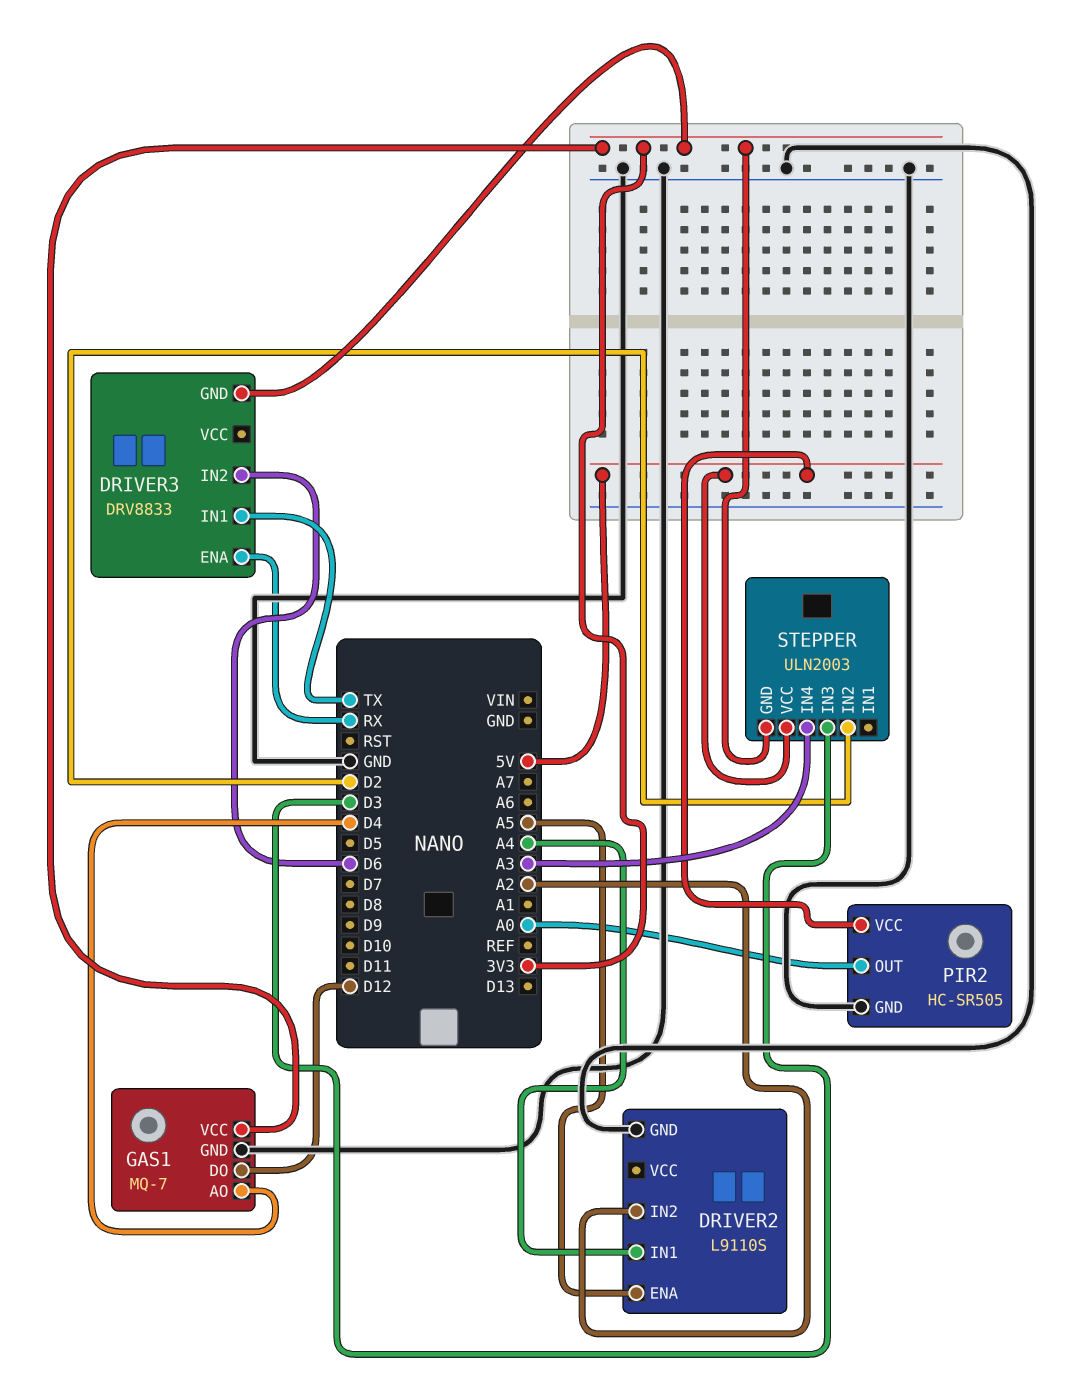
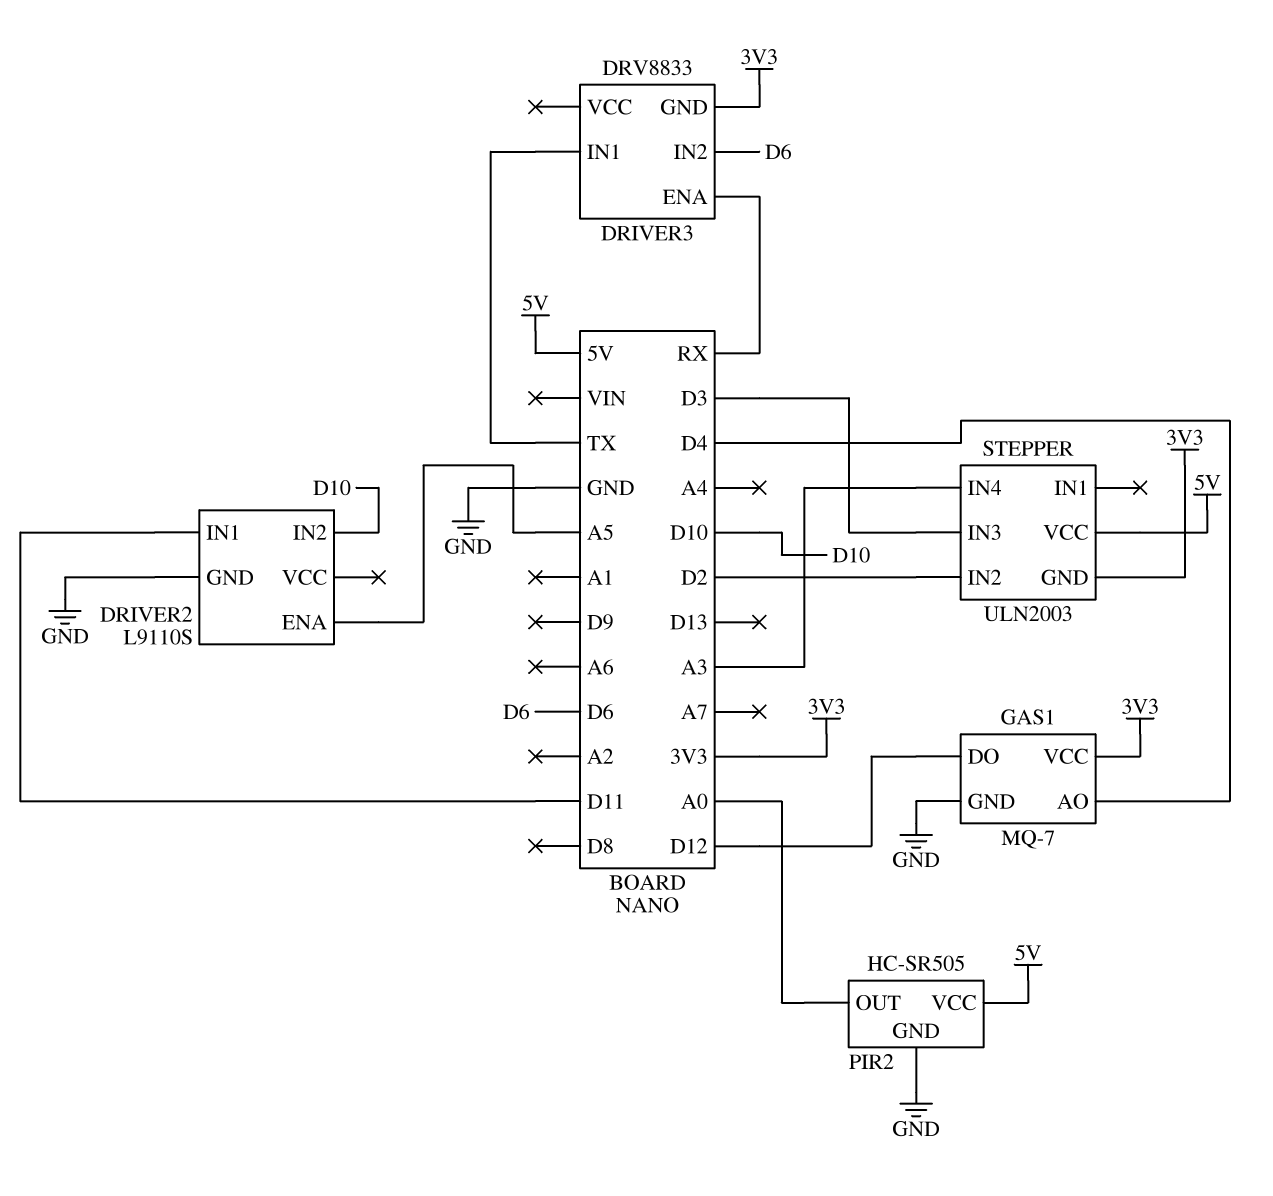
DRIVER2 pin IN1: A4 -> D11
DRIVER2 pin IN2: A2 -> D10

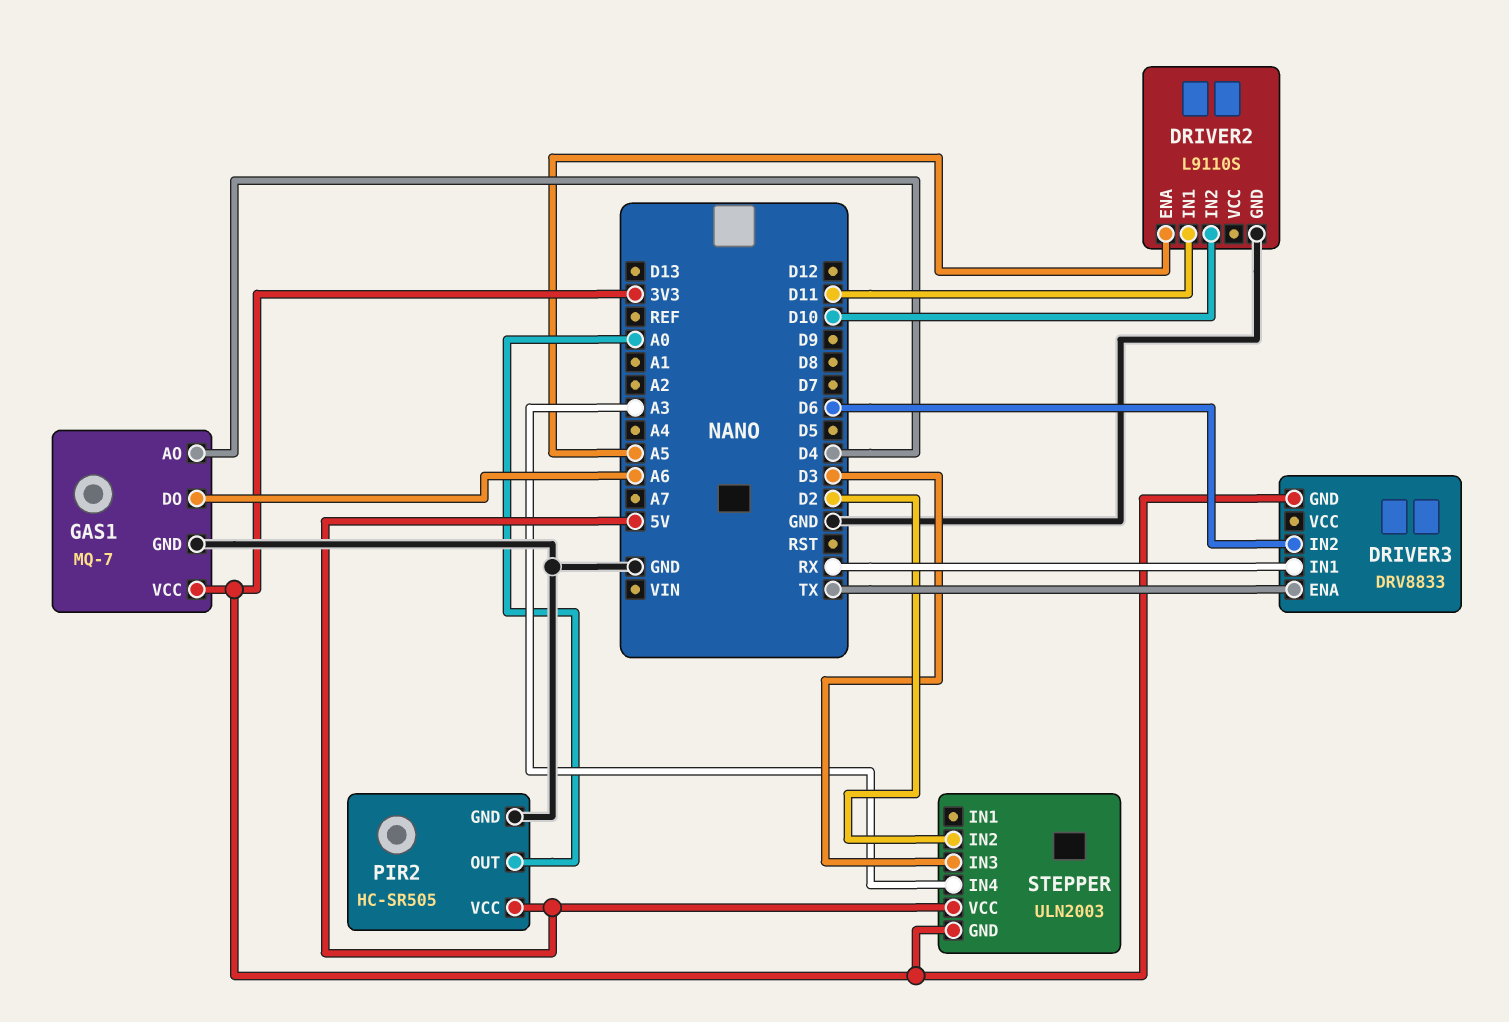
DRIVER3 pin ENA: RX -> TX
DRIVER3 pin IN1: TX -> RX
GAS1 pin DO: D12 -> A6

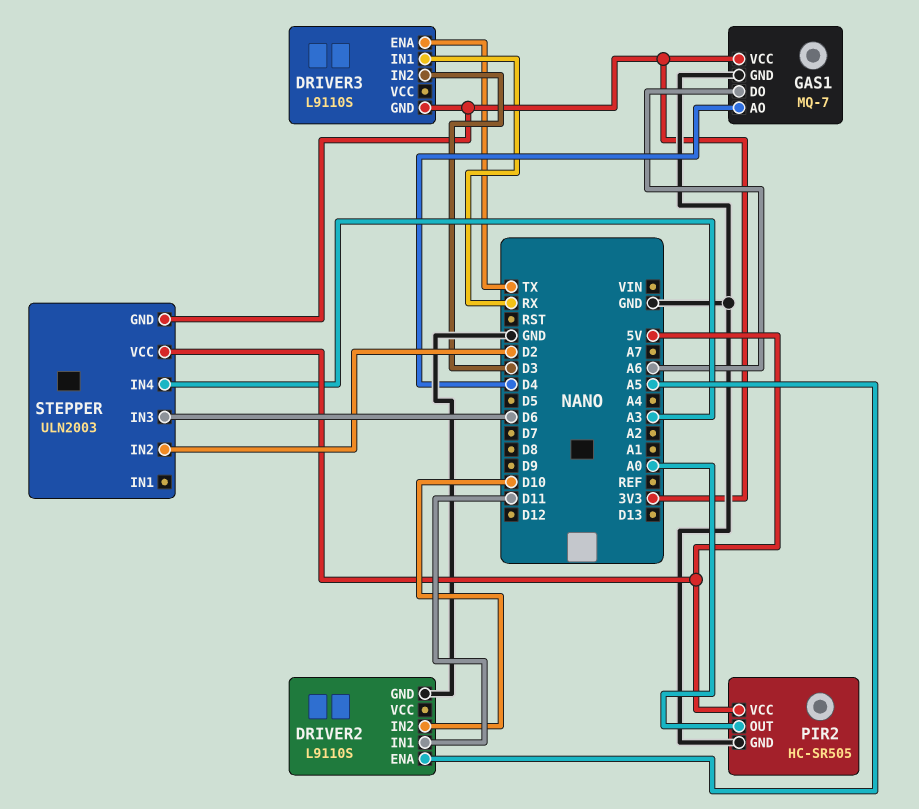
DRIVER3: DRV8833 -> L9110S
DRIVER3 pin IN2: D6 -> D3
STEPPER pin IN3: D3 -> D6

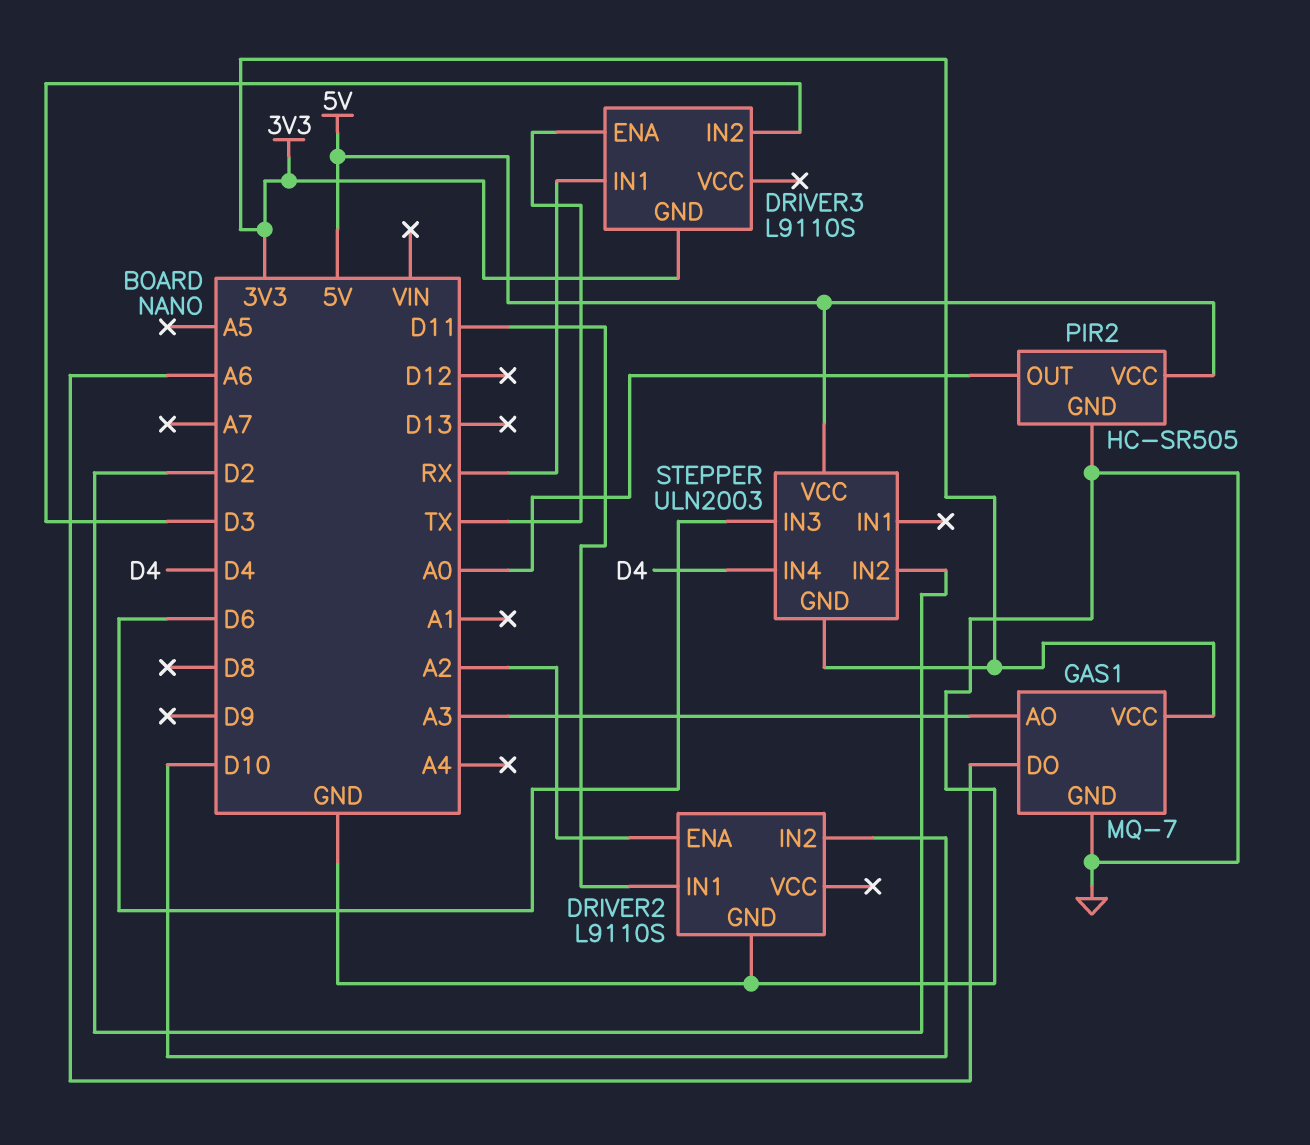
DRIVER2 pin ENA: A5 -> A2
GAS1 pin AO: D4 -> A3
STEPPER pin IN4: A3 -> D4

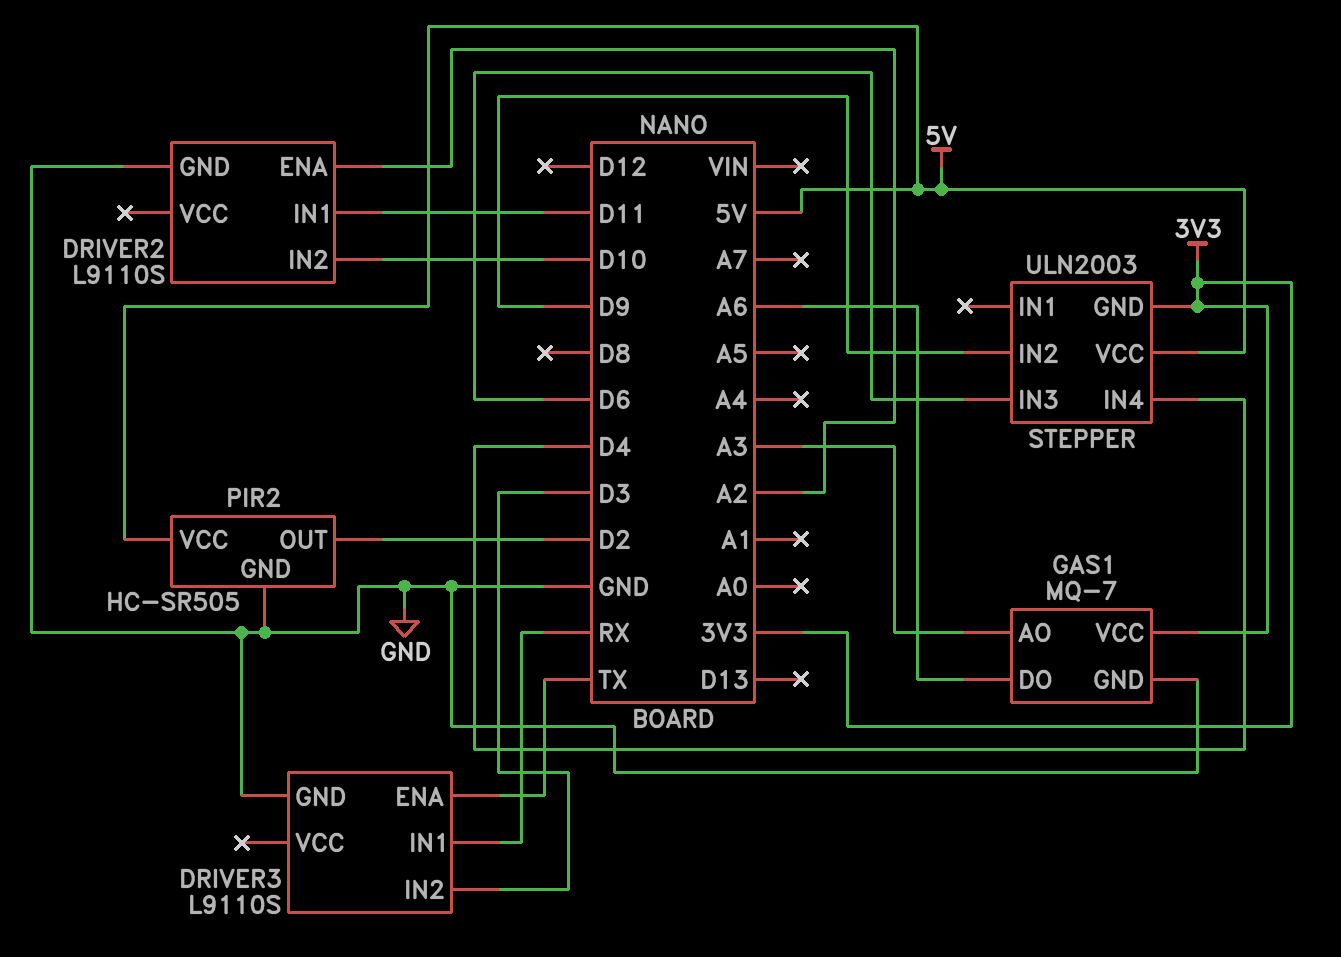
DRIVER3 pin GND: 3V3 -> GND
PIR2 pin OUT: A0 -> D2
STEPPER pin IN2: D2 -> D9

